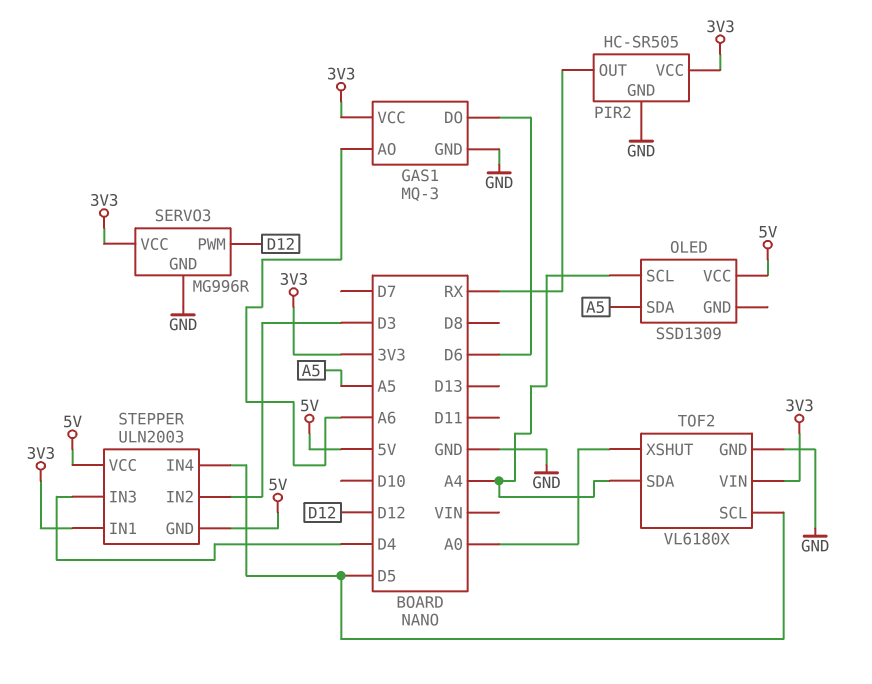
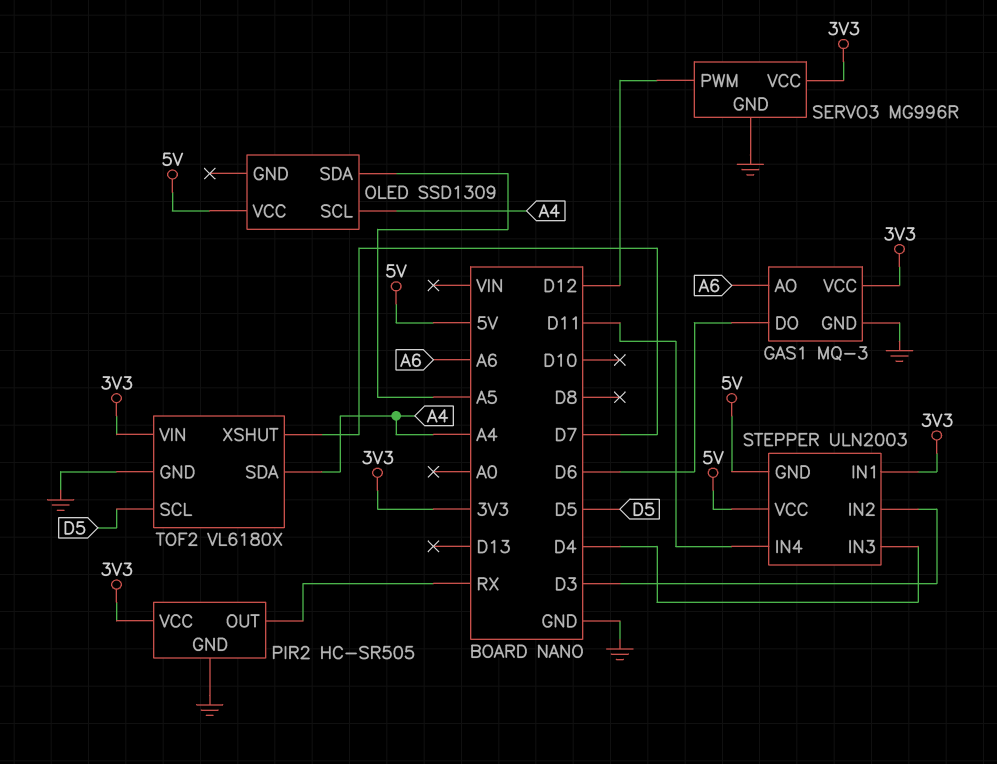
STEPPER pin IN4: D5 -> D11
TOF2 pin XSHUT: A0 -> D7

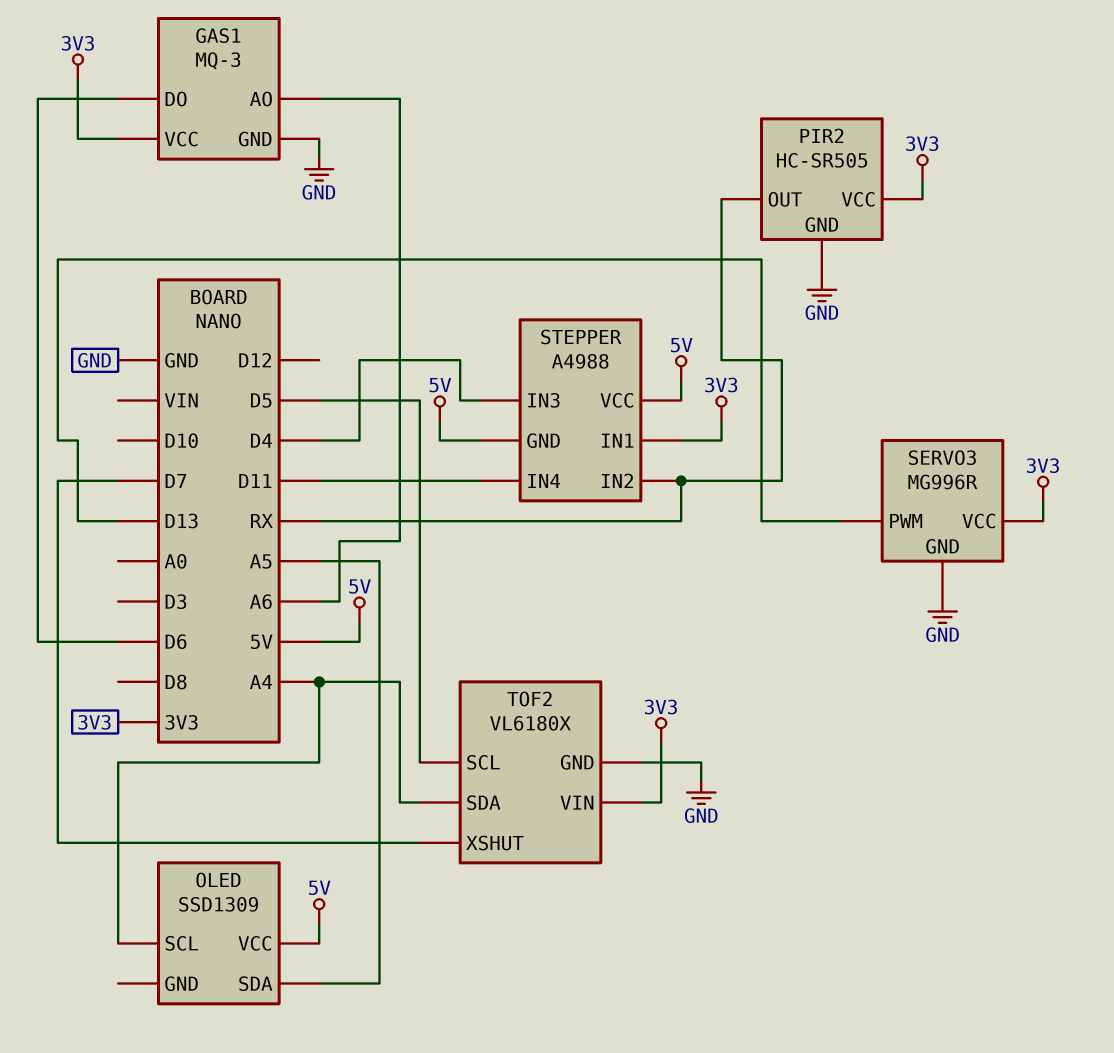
SERVO3 pin PWM: D12 -> D13
STEPPER: ULN2003 -> A4988
STEPPER pin IN2: D3 -> RX

